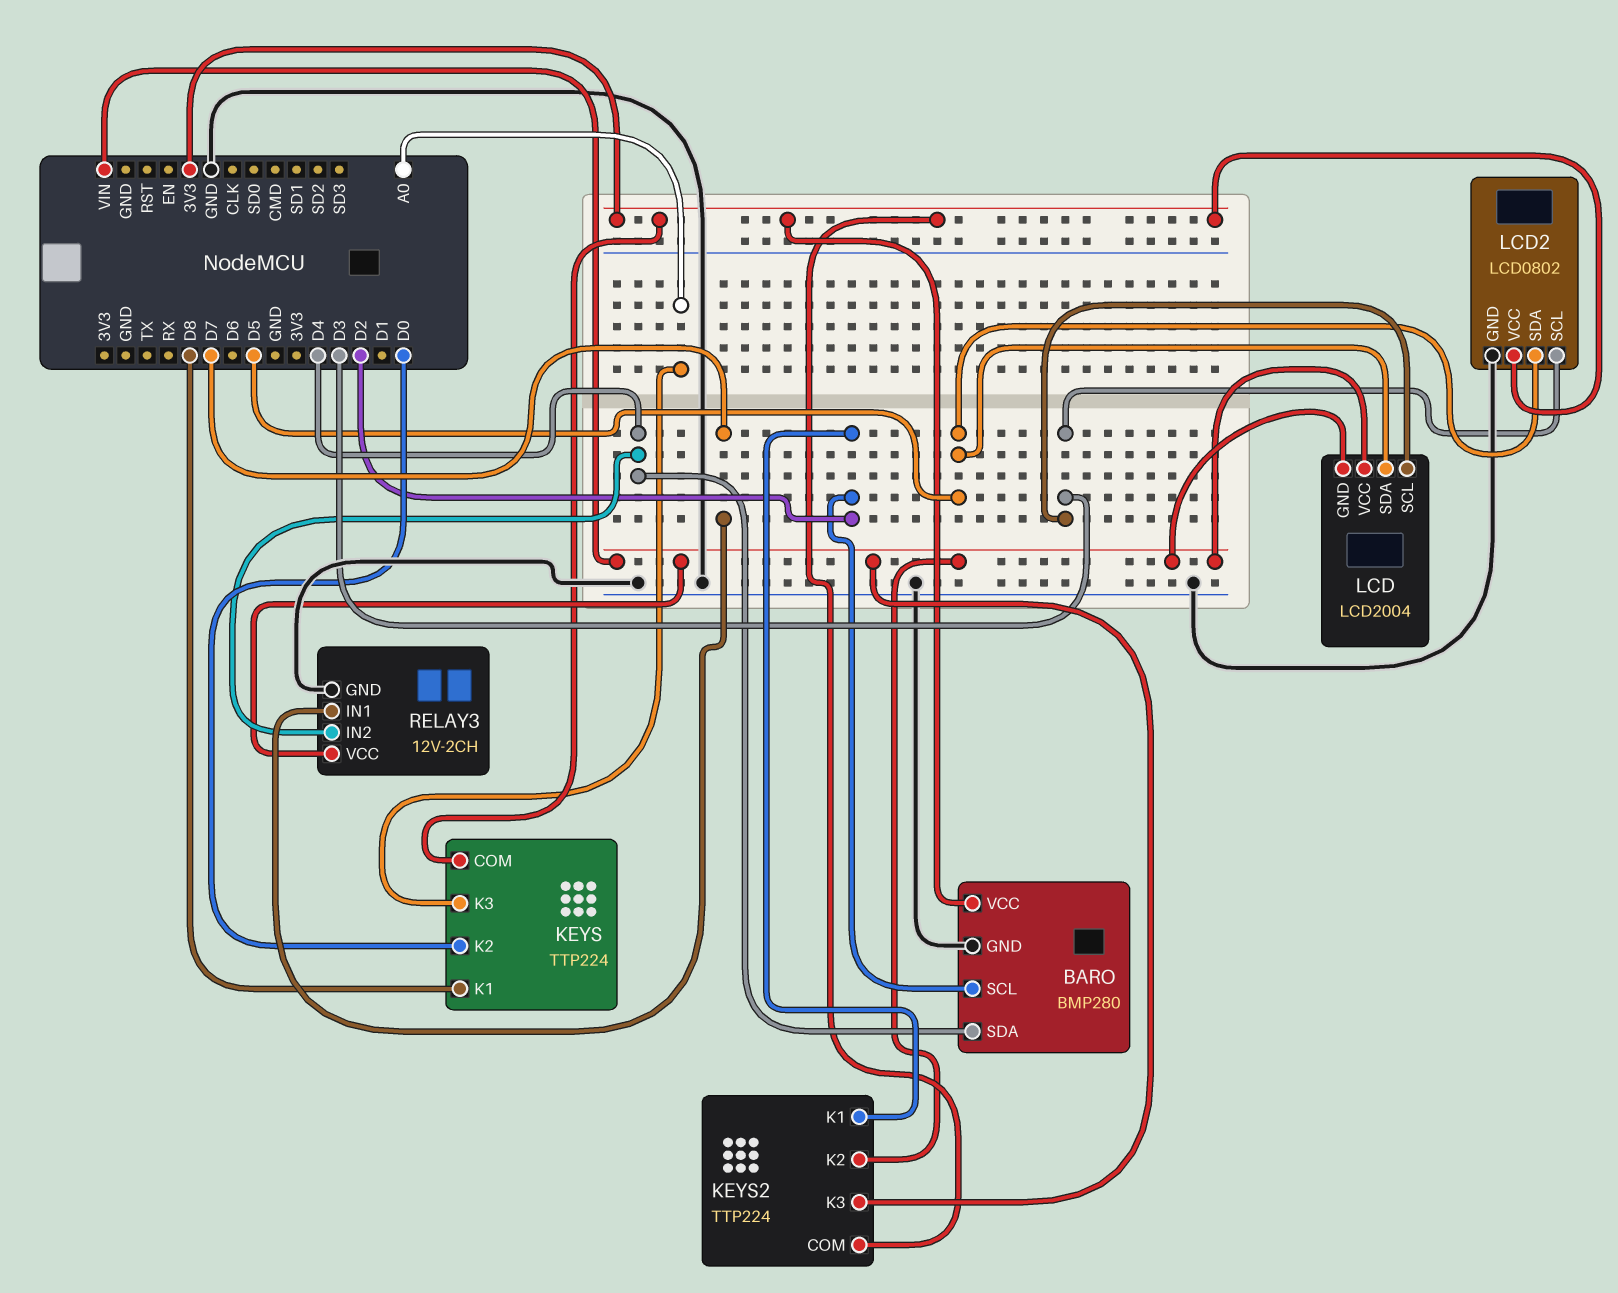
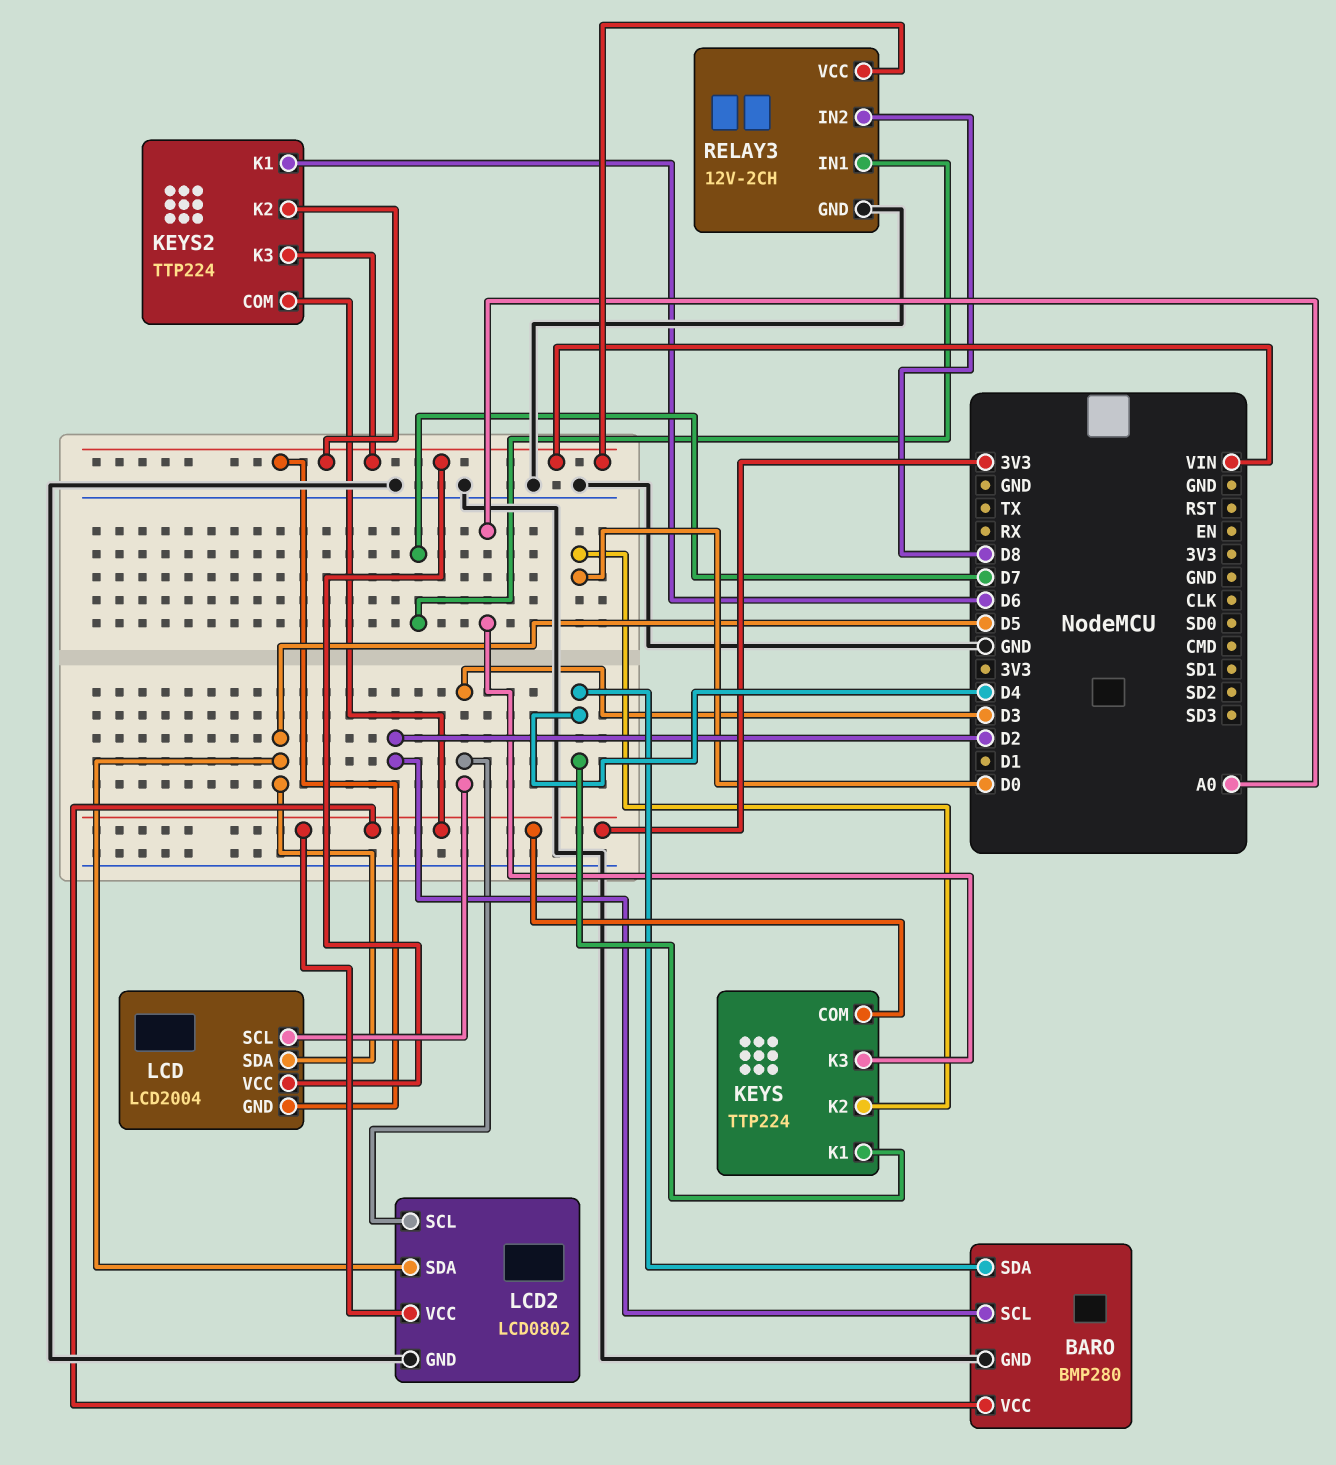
KEYS pin K1: D8 -> D4
KEYS2 pin K1: D2 -> D6
RELAY3 pin IN2: D4 -> D8

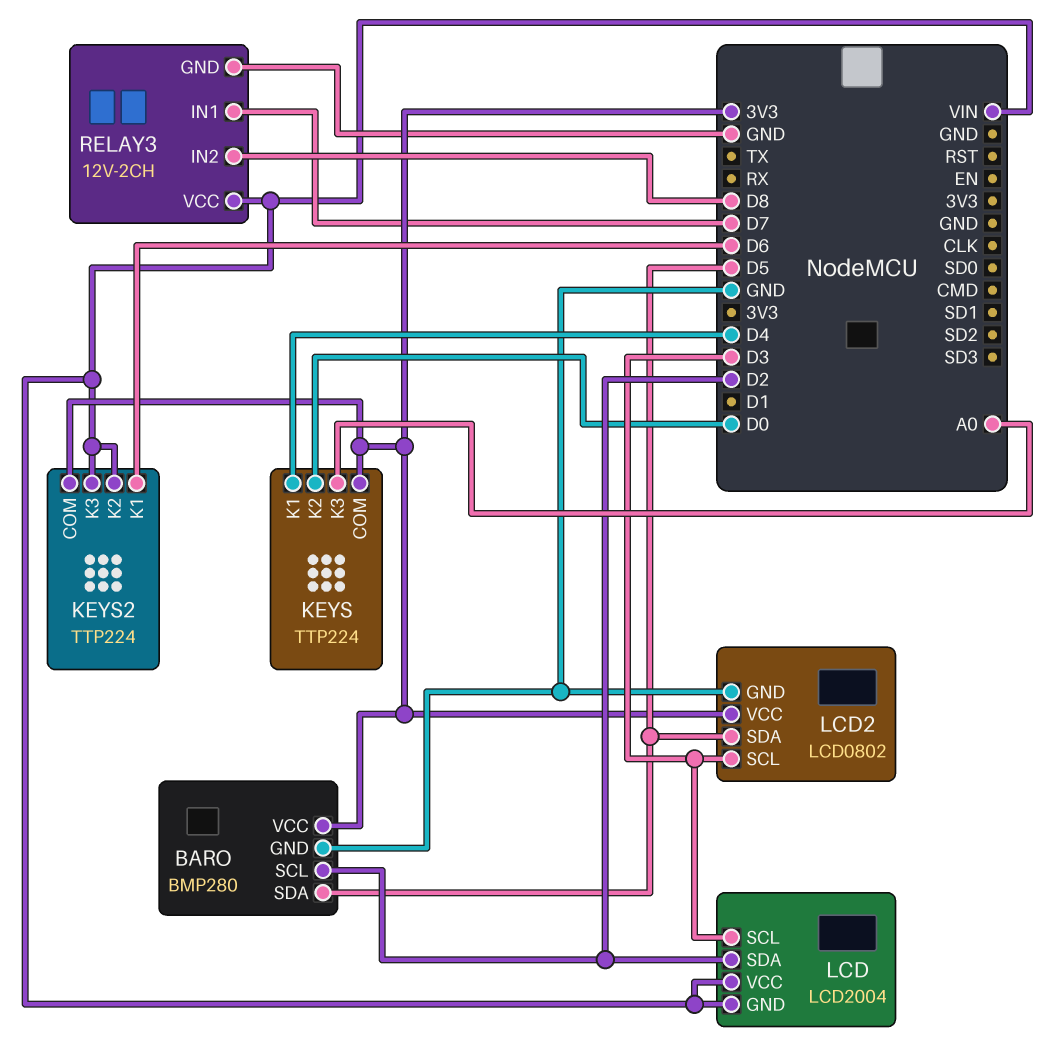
BARO pin SDA: D4 -> D5
LCD pin SDA: D5 -> D2

